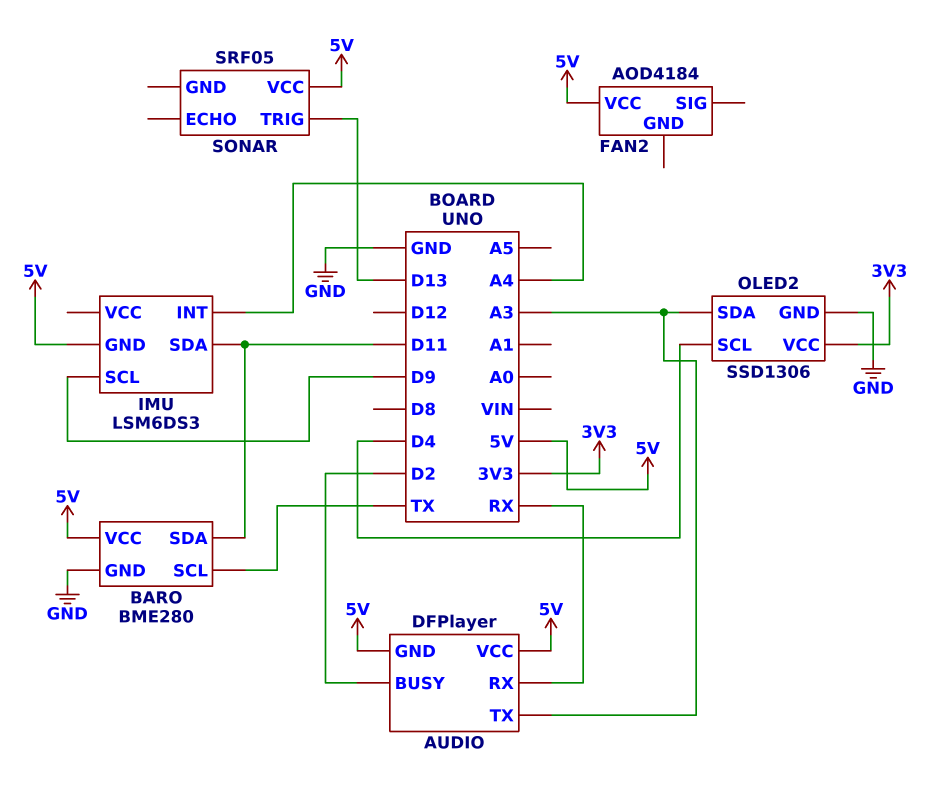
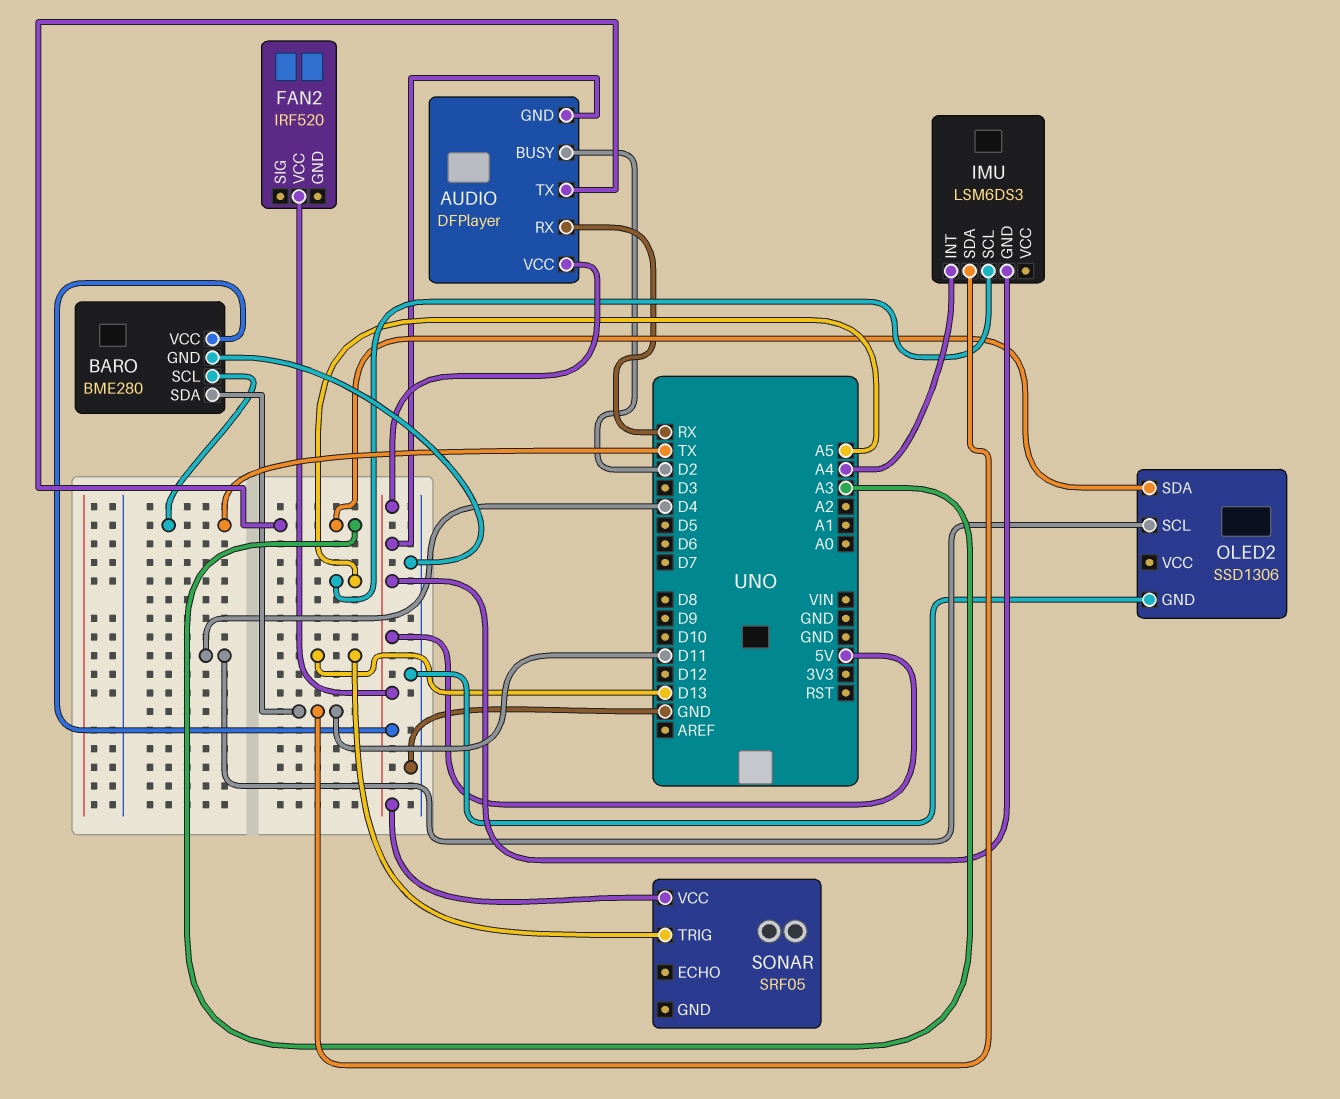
FAN2: AOD4184 -> IRF520
IMU pin SCL: D9 -> A5
OLED2 pin VCC: 3V3 -> none

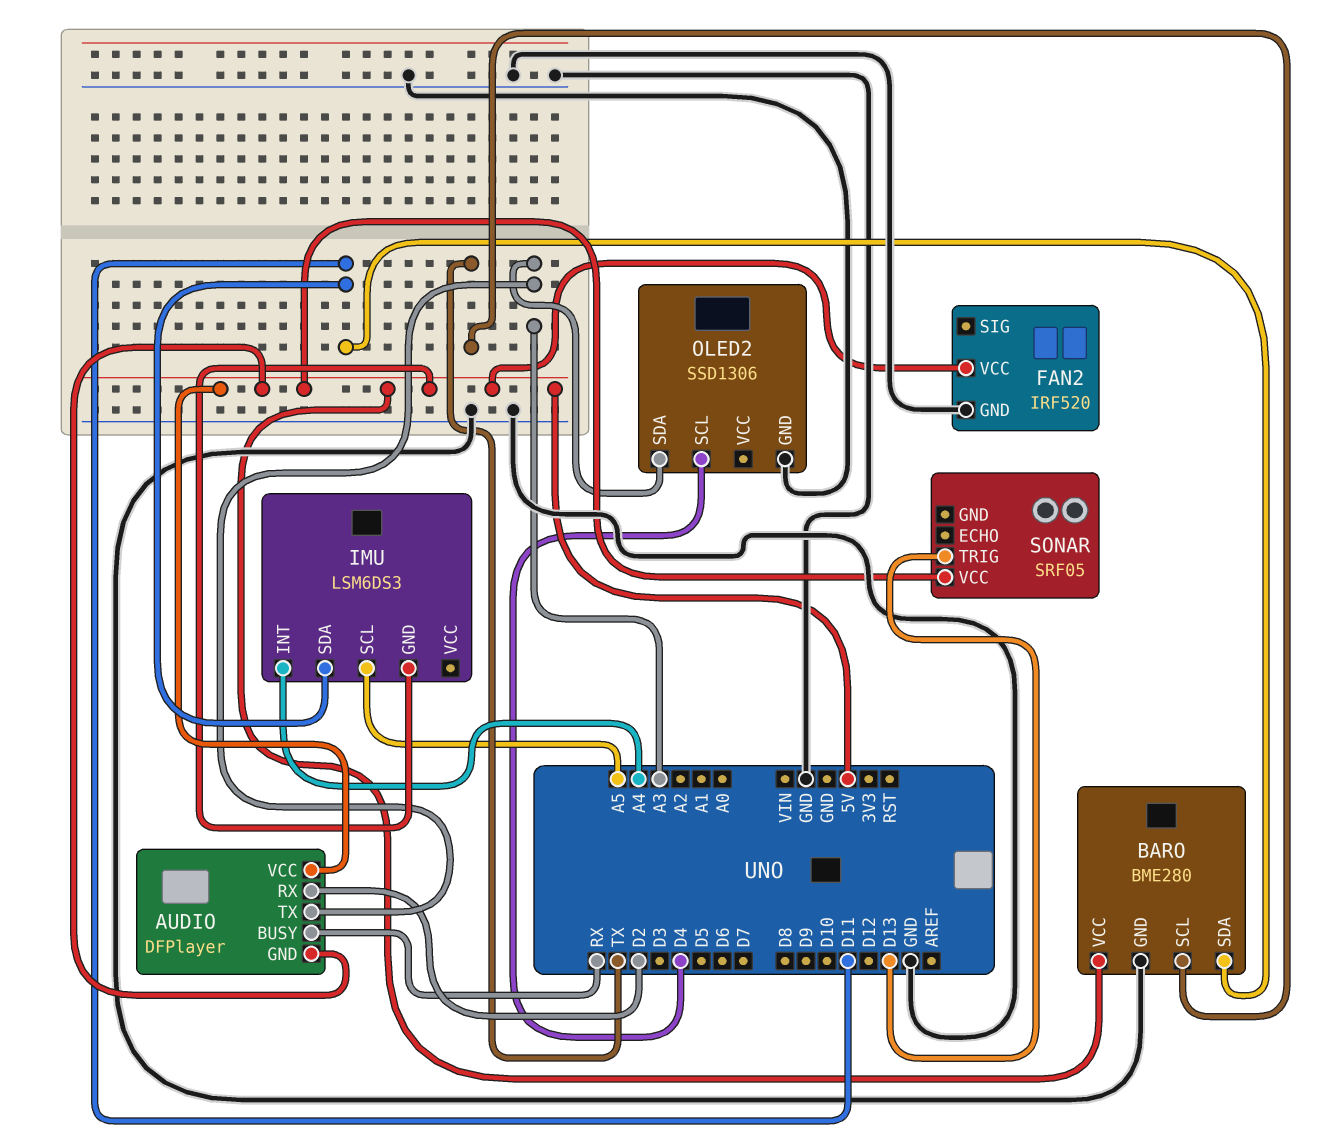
AUDIO pin BUSY: D2 -> RX
AUDIO pin RX: RX -> D2
FAN2 pin GND: none -> GND

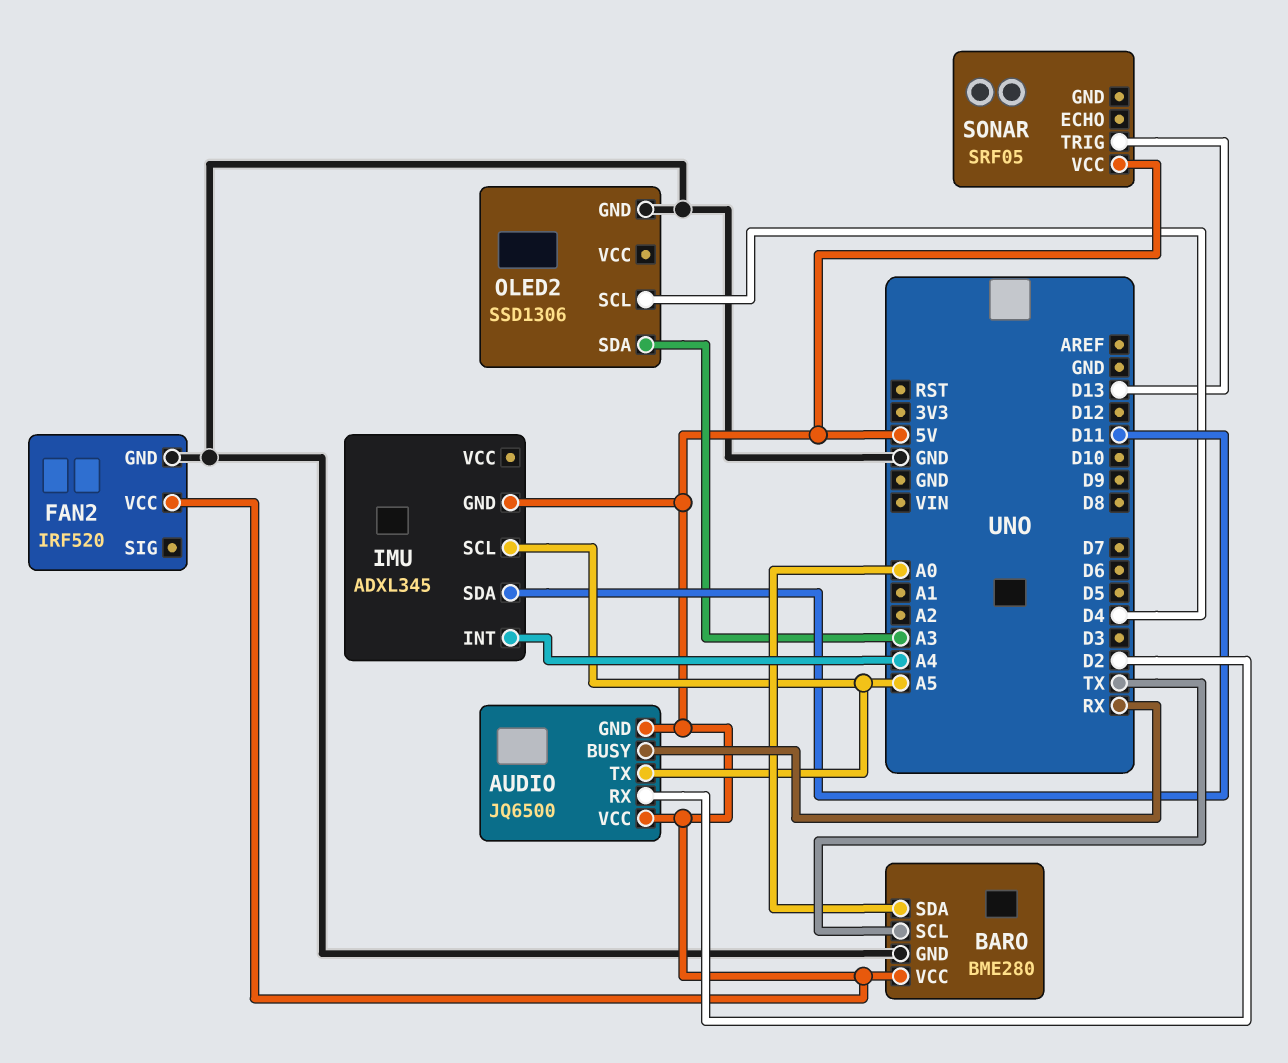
AUDIO: DFPlayer -> JQ6500
AUDIO pin TX: A3 -> A5
BARO pin SDA: D11 -> A0
IMU: LSM6DS3 -> ADXL345

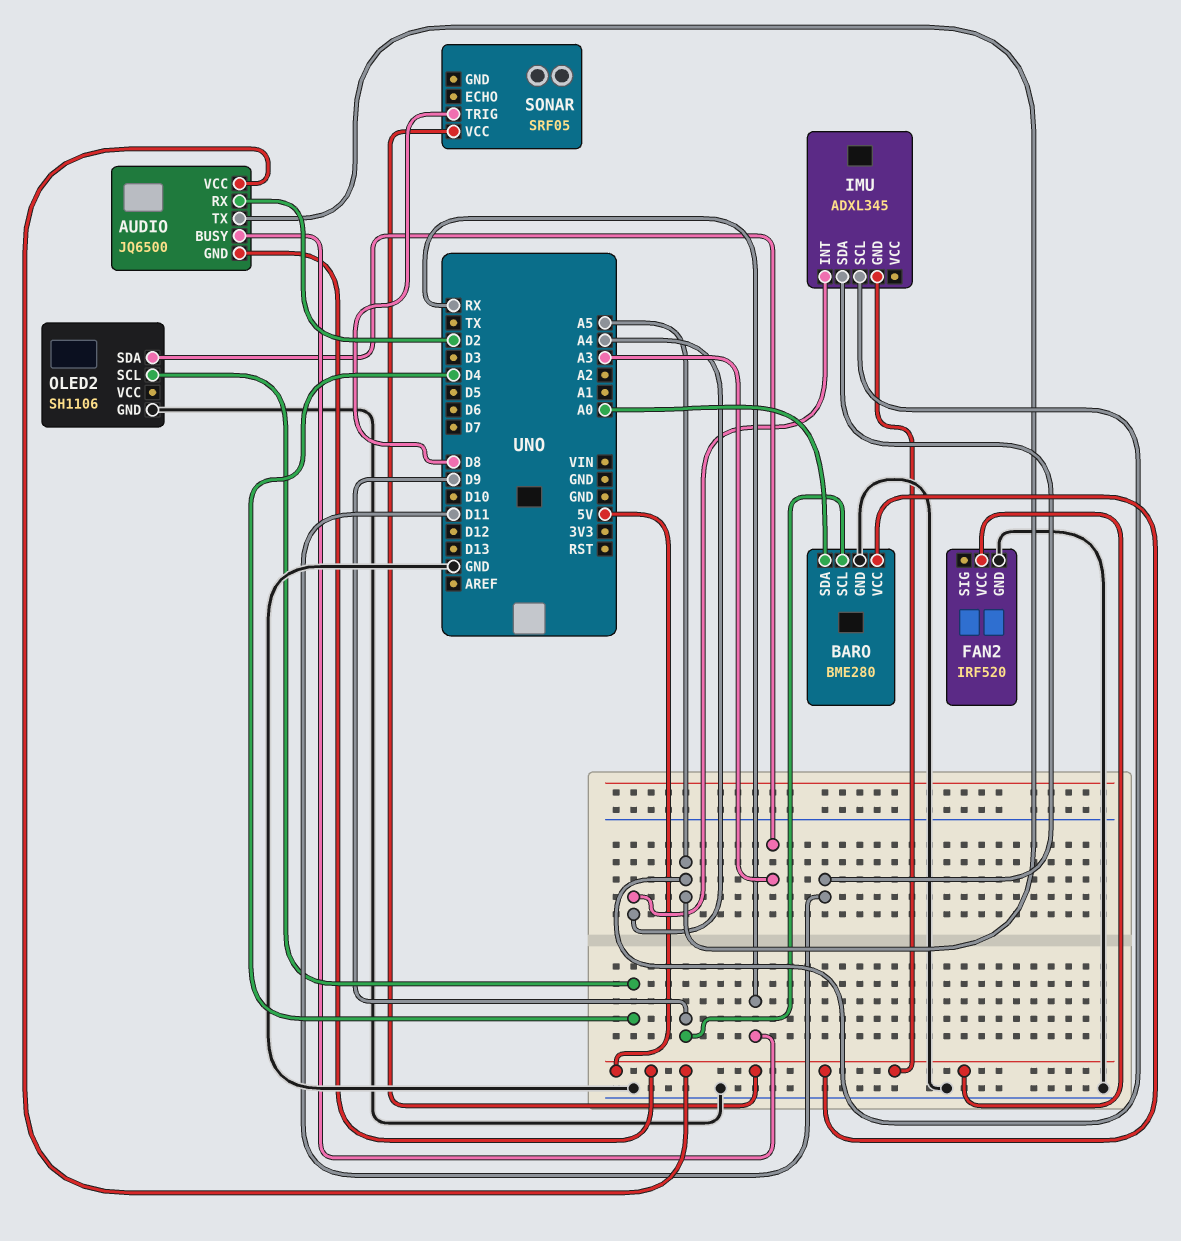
BARO pin SCL: TX -> D9
OLED2: SSD1306 -> SH1106
SONAR pin TRIG: D13 -> D8

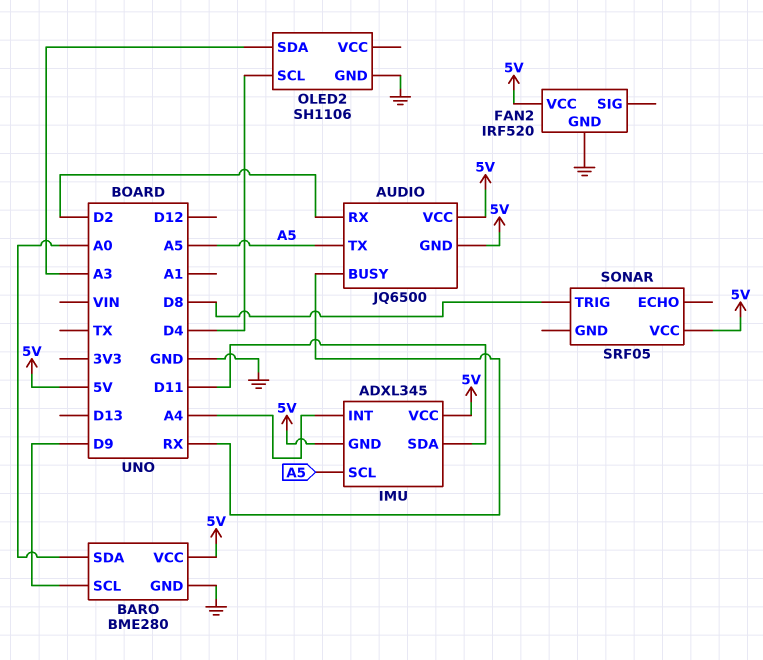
IMU pin VCC: none -> 5V

